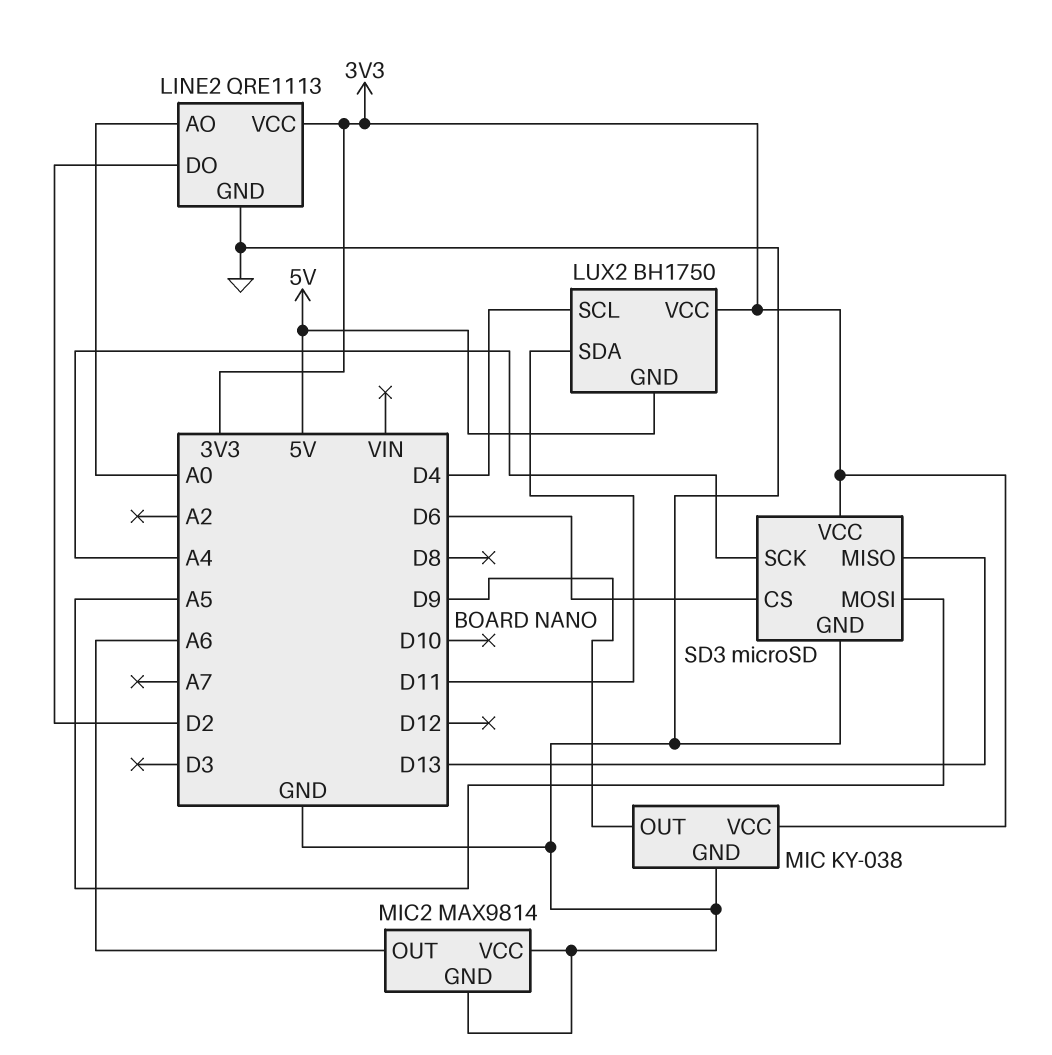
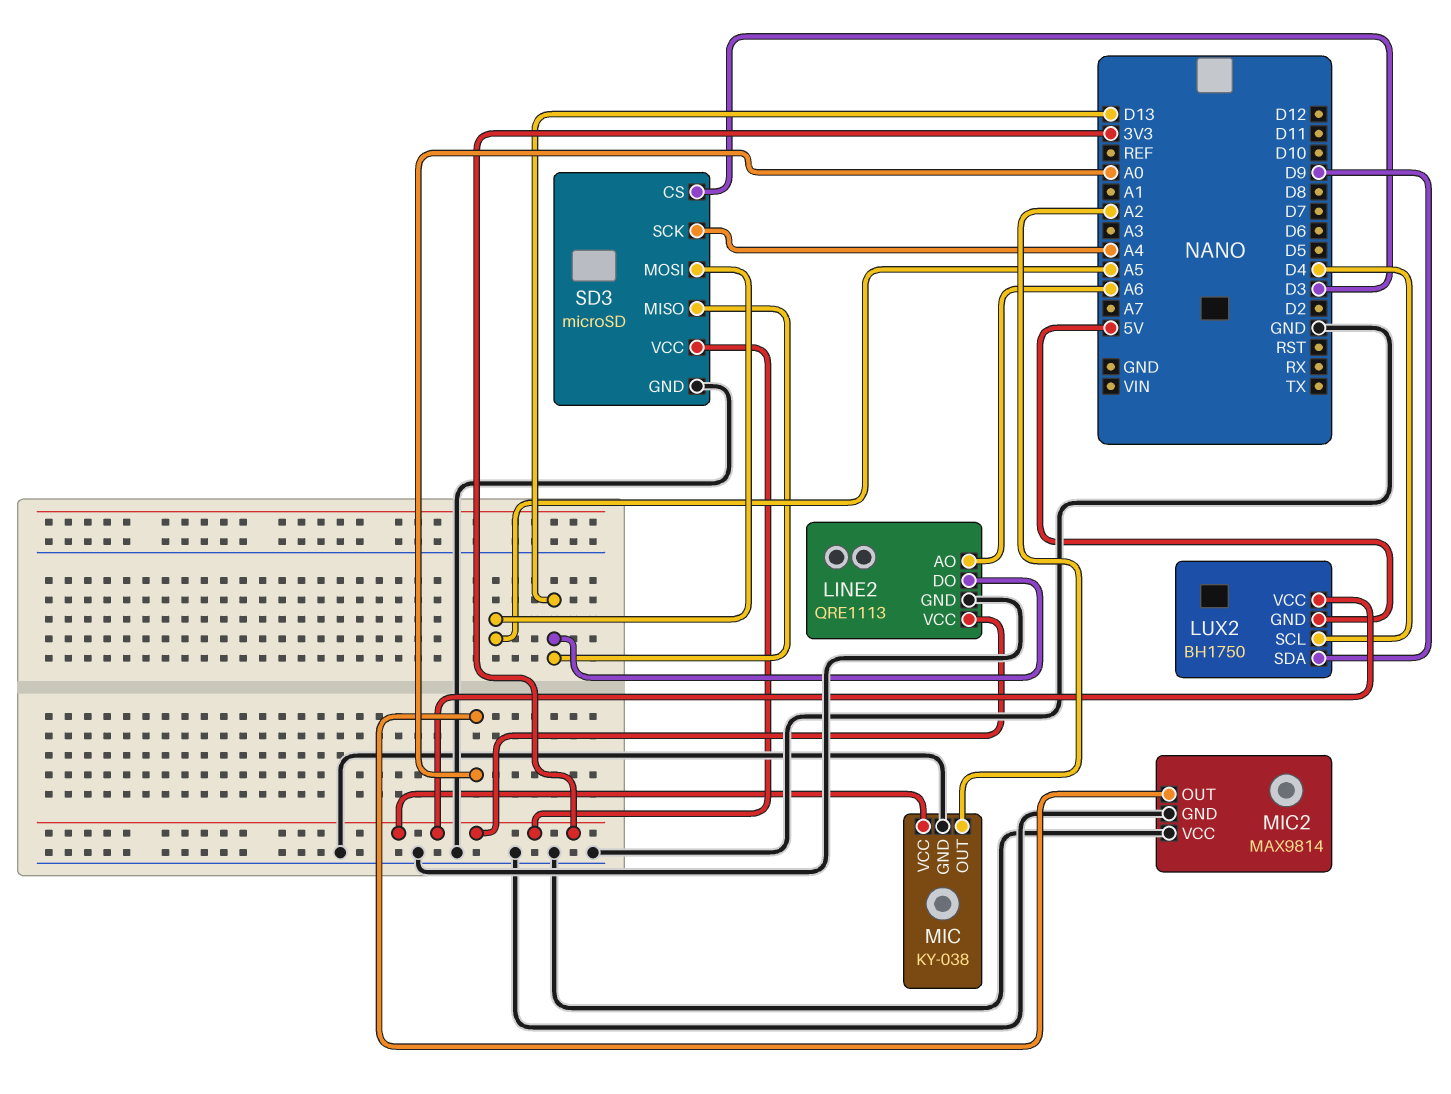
LINE2 pin AO: A0 -> A6
LINE2 pin DO: D2 -> D13
LUX2 pin SDA: D11 -> D9
MIC pin OUT: D9 -> A2
MIC2 pin OUT: A6 -> A0
SD3 pin CS: D6 -> D3

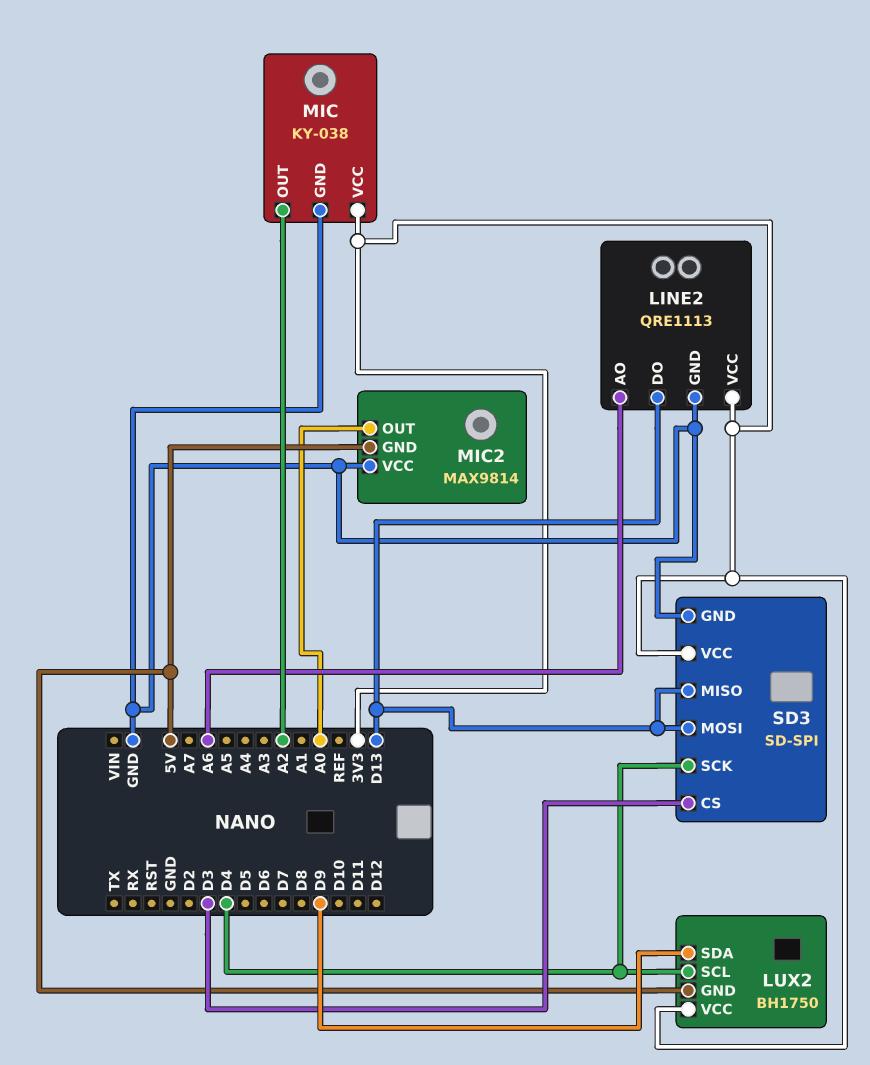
MIC2 pin GND: GND -> 5V
SD3: microSD -> SD-SPI
SD3 pin MOSI: A5 -> D13
SD3 pin SCK: A4 -> D4

